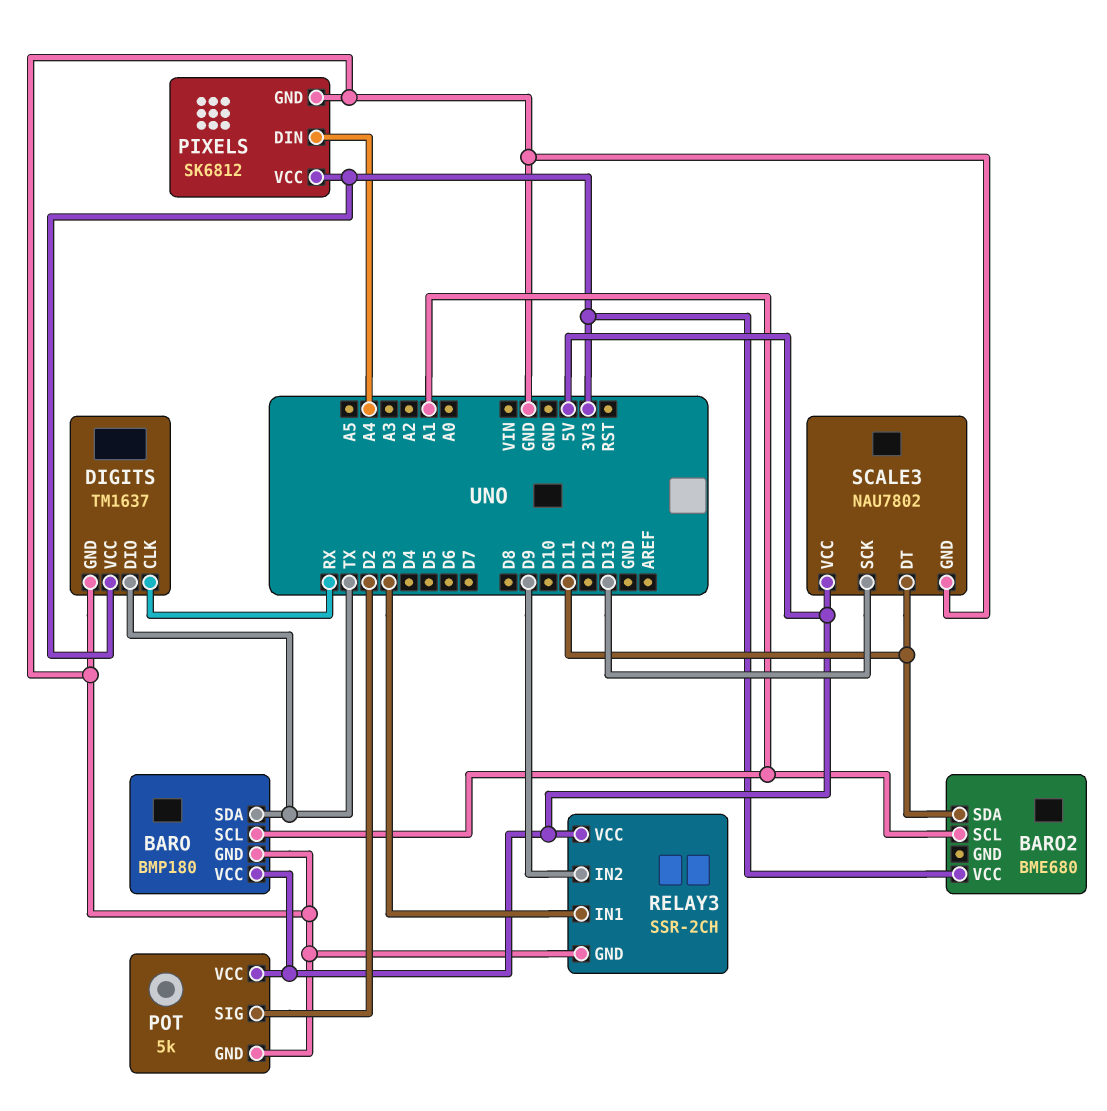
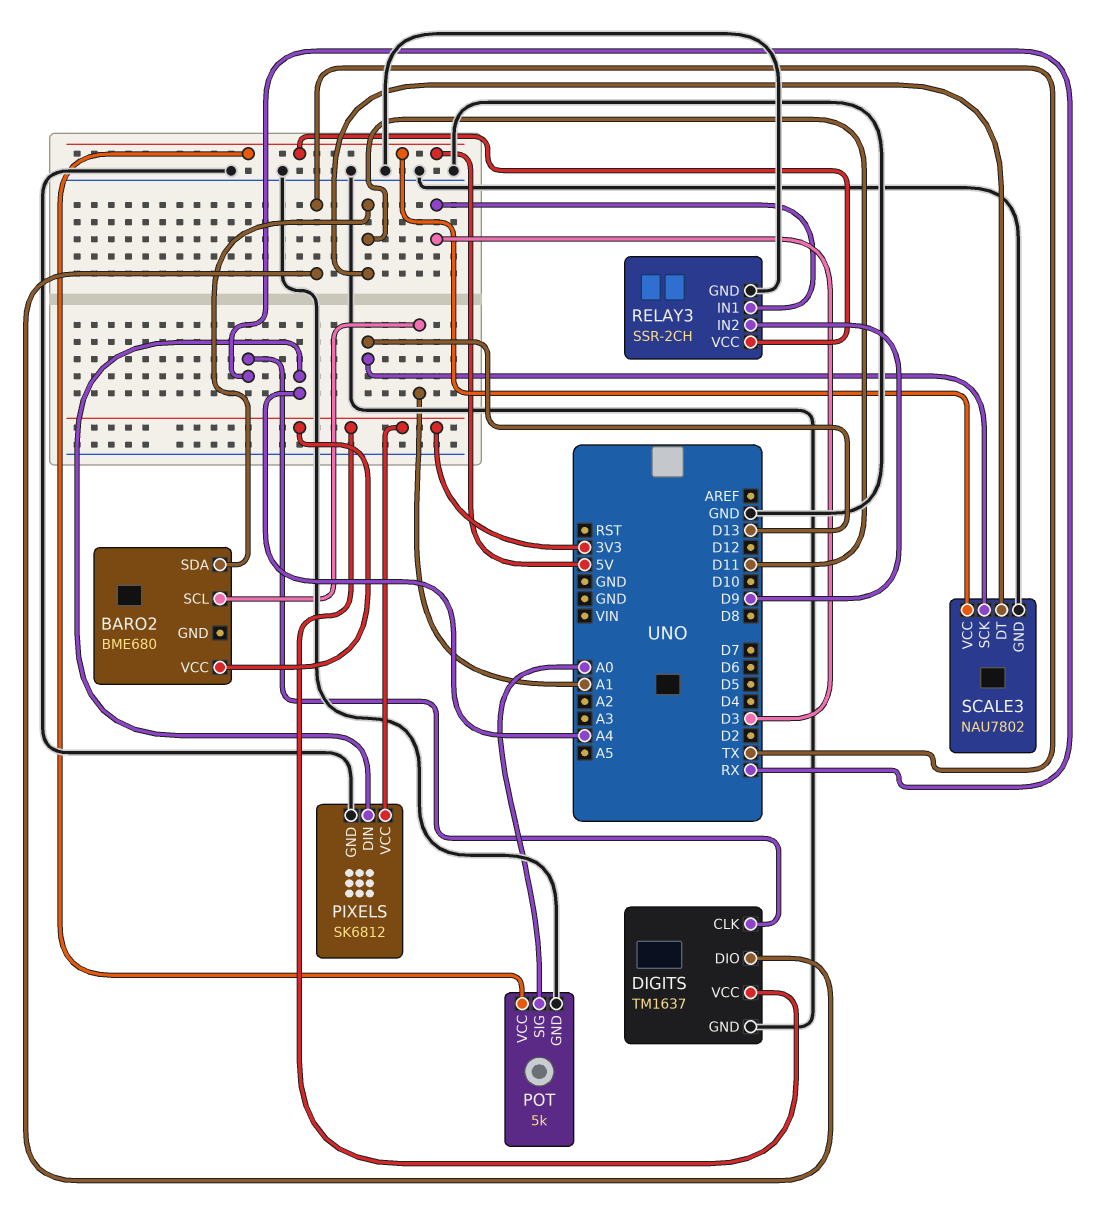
BARO: BMP180 -> none
BARO pin GND: GND -> none
BARO pin SCL: A1 -> none
BARO pin SDA: TX -> none
BARO pin VCC: 5V -> none
POT pin SIG: D2 -> A0

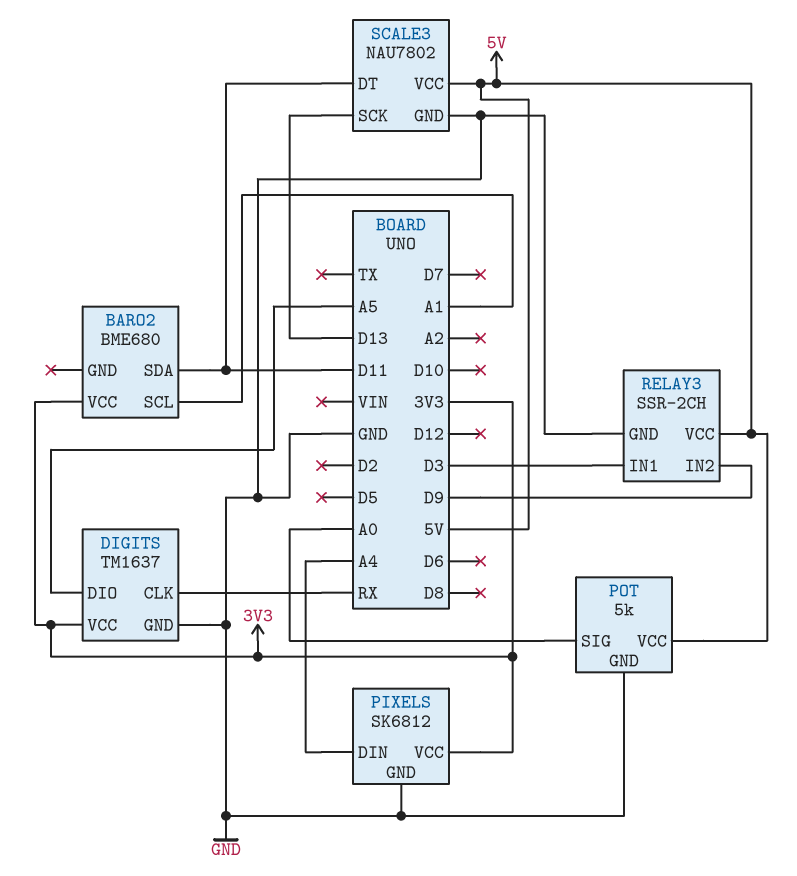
DIGITS pin DIO: TX -> A5

